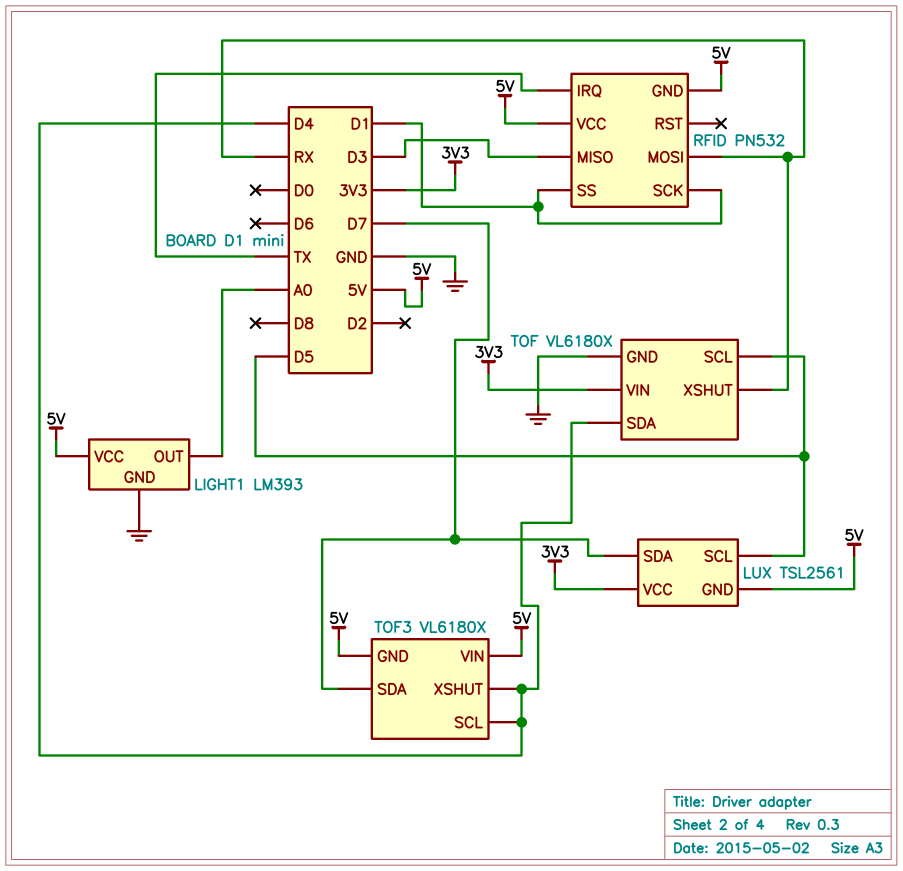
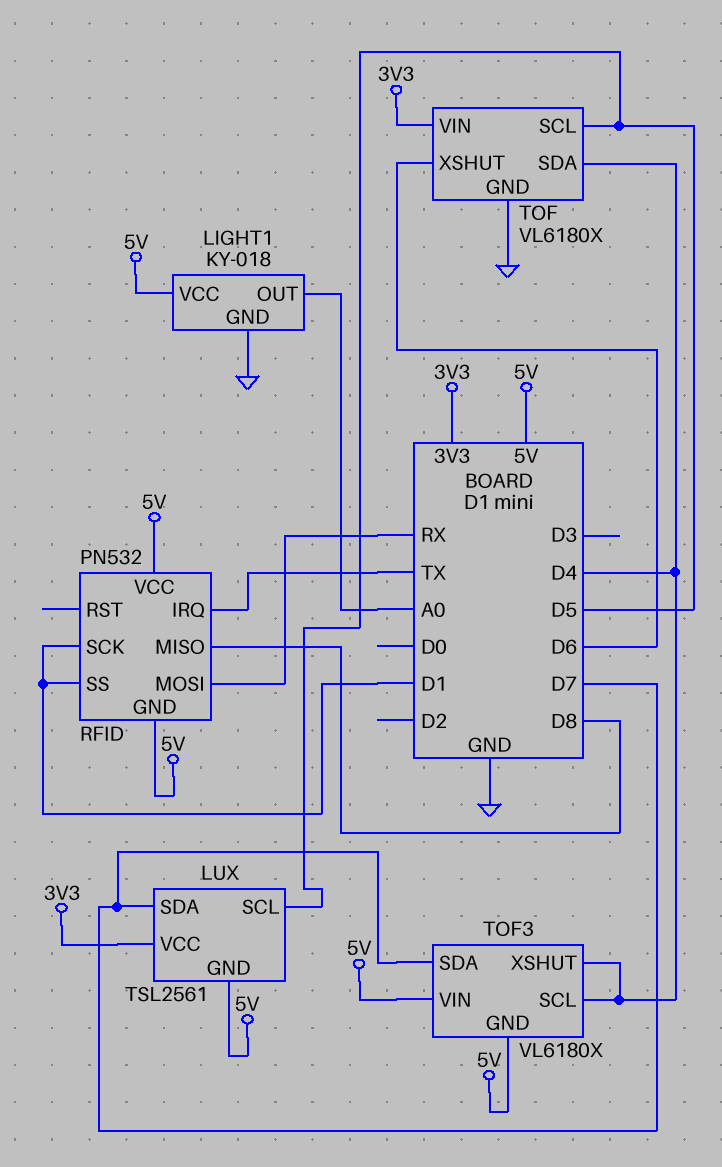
LIGHT1: LM393 -> KY-018
RFID pin MISO: D3 -> D8
TOF pin XSHUT: RX -> D6

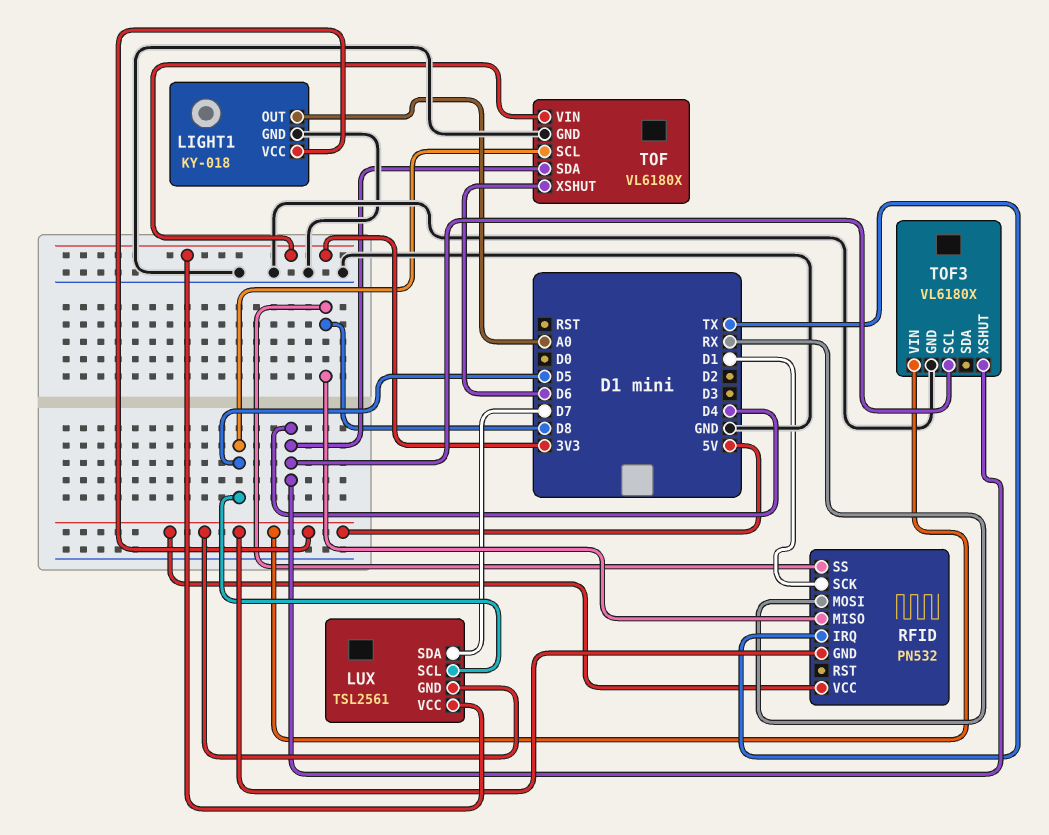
RFID pin SS: D1 -> D8
TOF3 pin GND: 5V -> GND
TOF3 pin SDA: D7 -> none

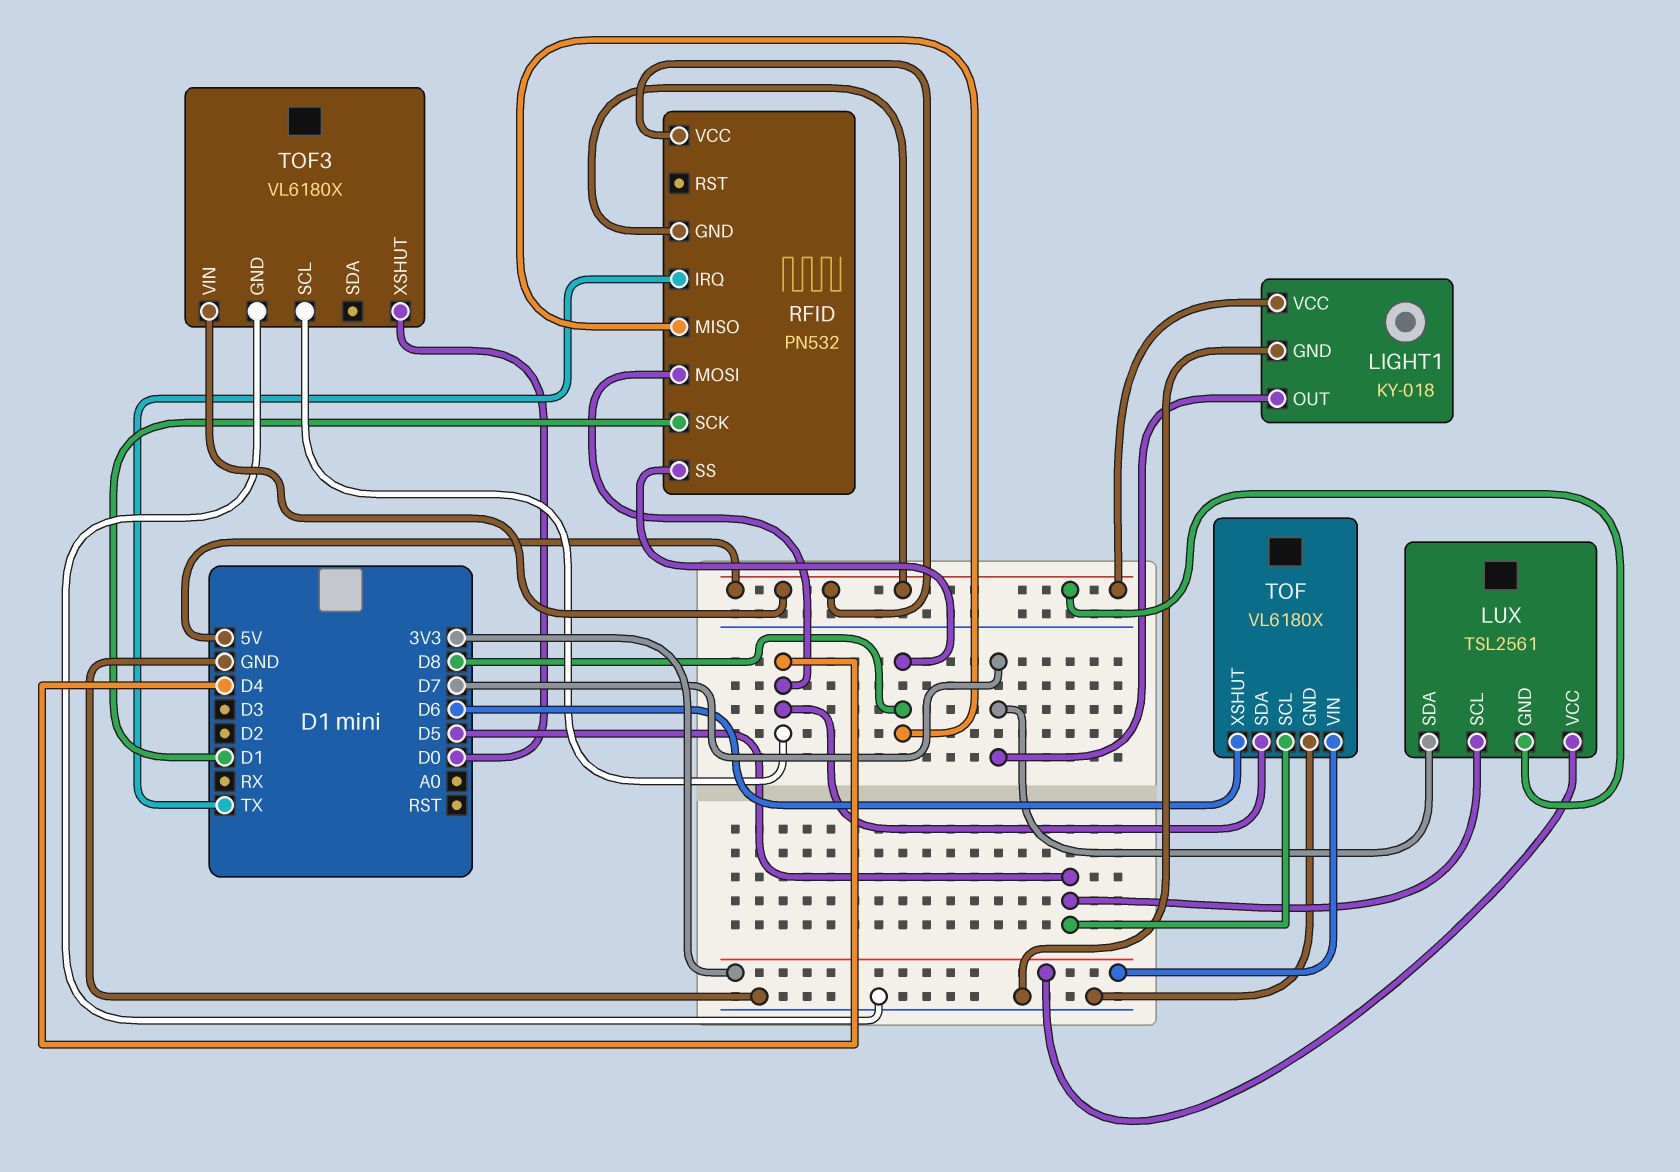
LIGHT1 pin OUT: A0 -> D7
RFID pin MOSI: RX -> D4
TOF3 pin XSHUT: D4 -> D0

